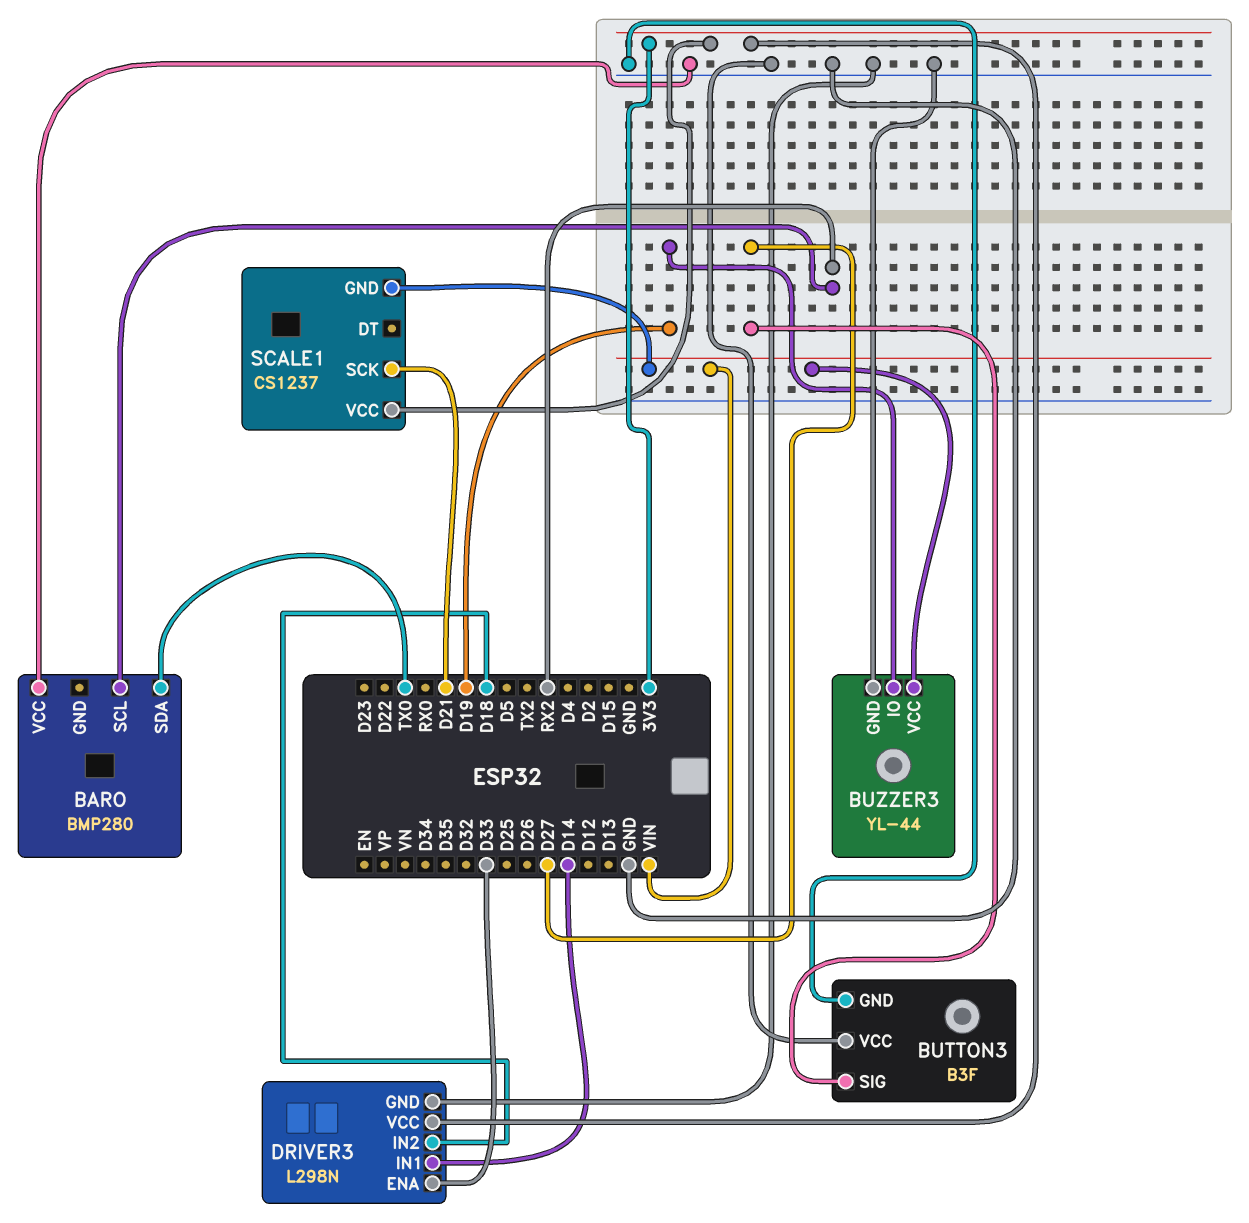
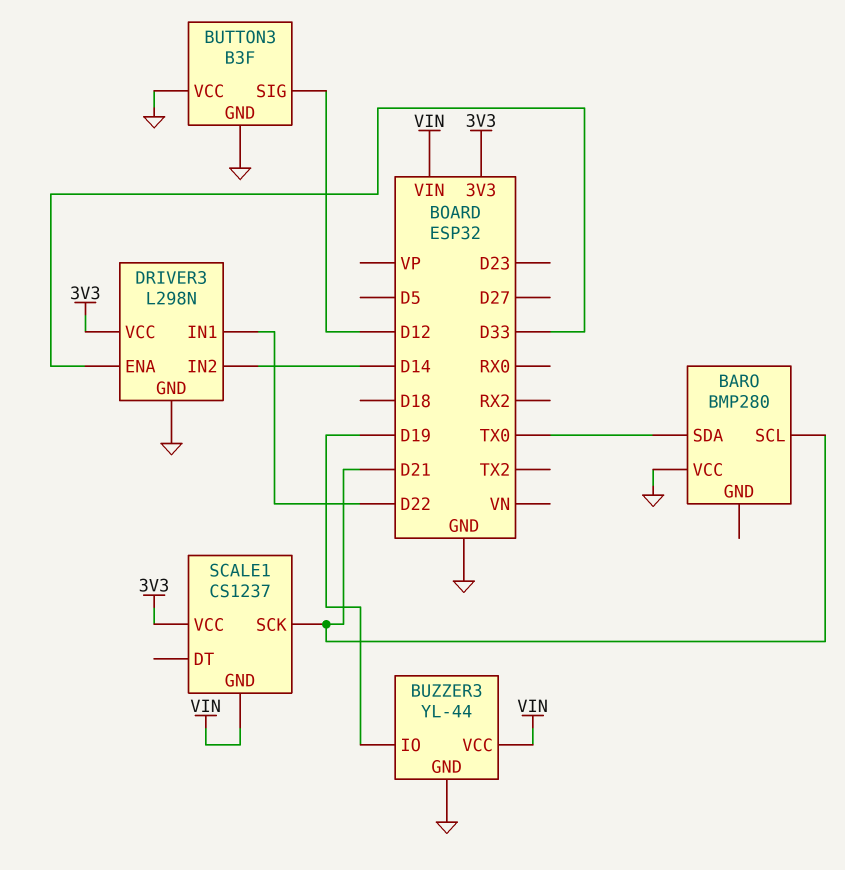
BARO pin SCL: RX2 -> D21
BUTTON3 pin SIG: D27 -> D12
DRIVER3 pin IN1: D14 -> D22
DRIVER3 pin IN2: D18 -> D14

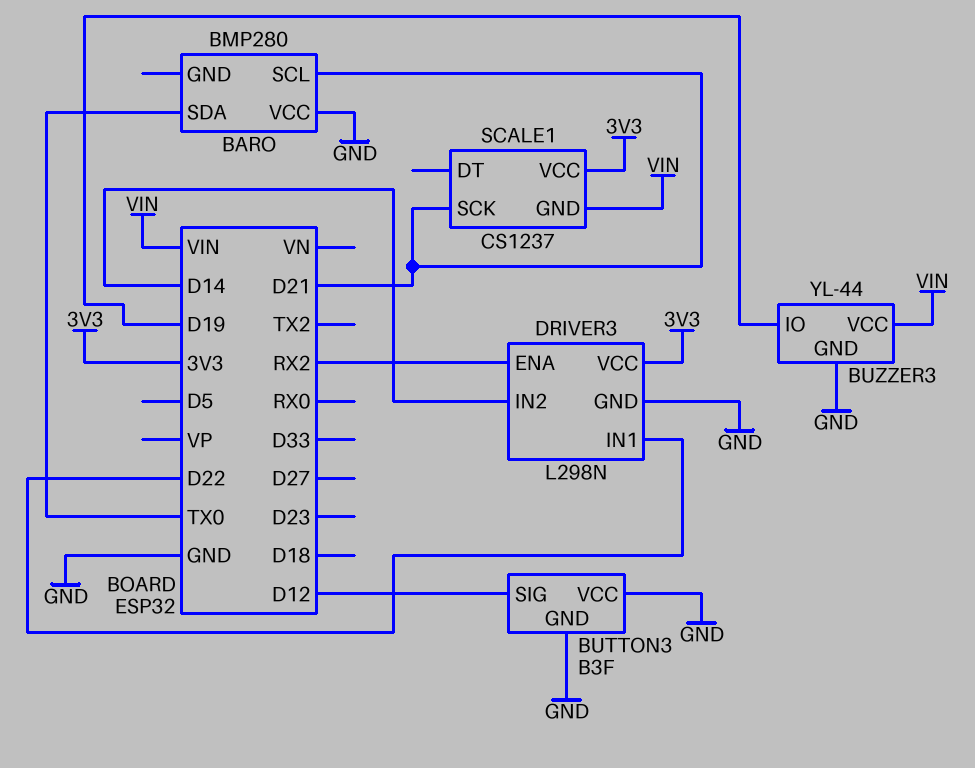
DRIVER3 pin ENA: D33 -> RX2

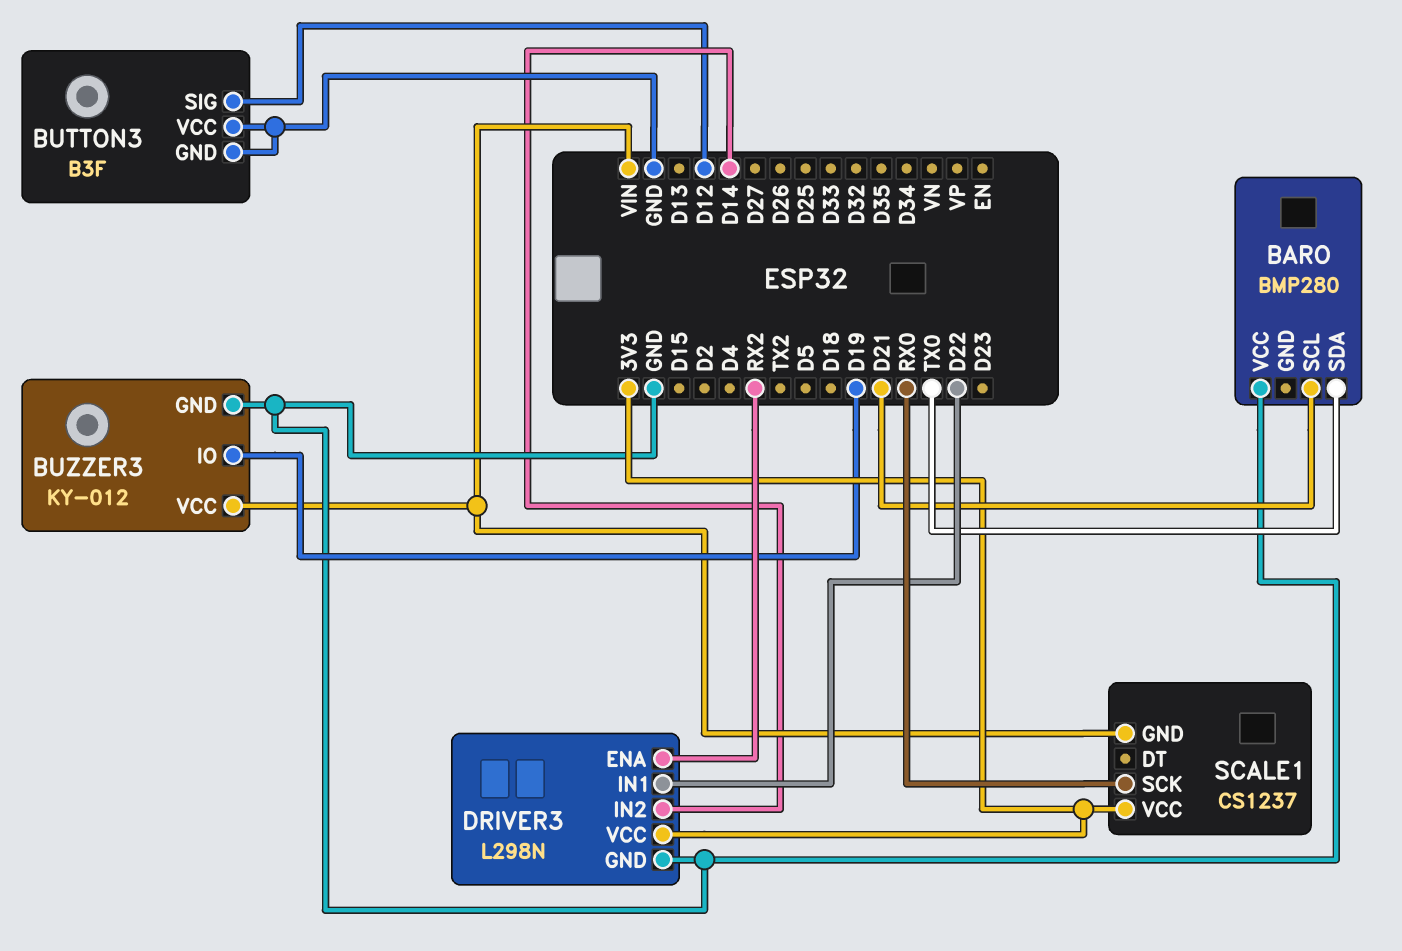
BUZZER3: YL-44 -> KY-012
SCALE1 pin SCK: D21 -> RX0

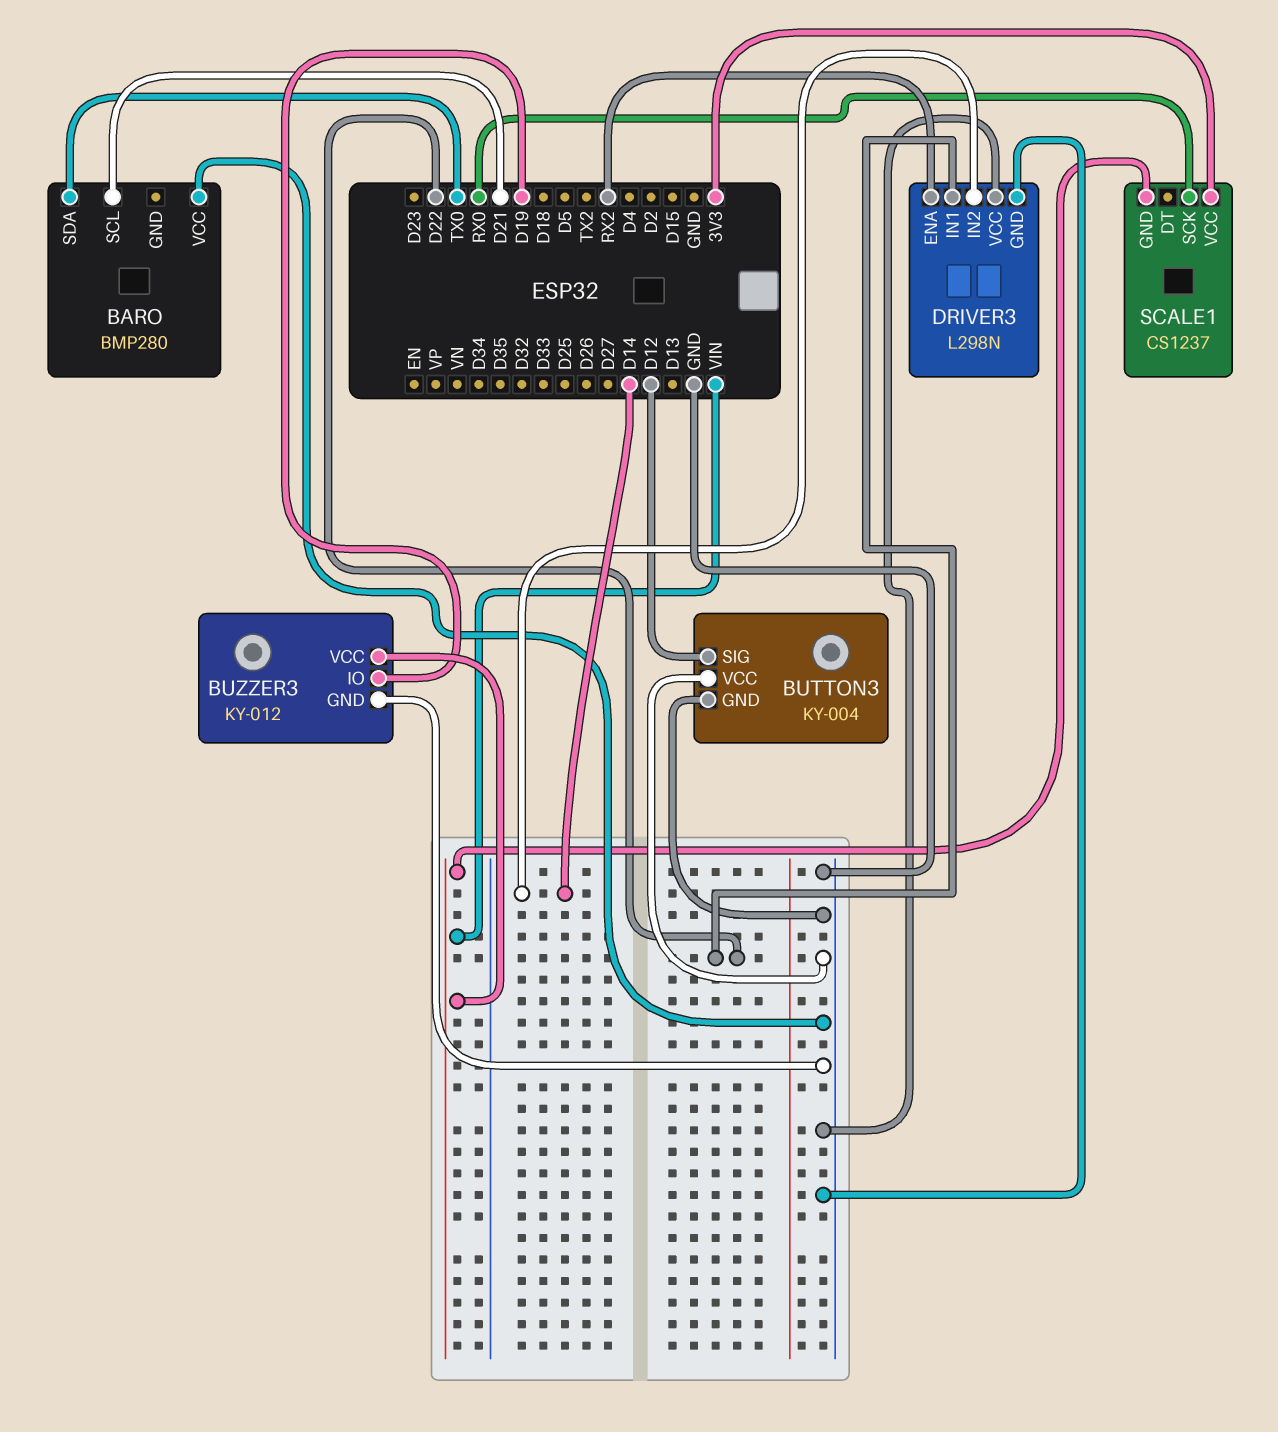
BUTTON3: B3F -> KY-004
DRIVER3 pin VCC: 3V3 -> GND

